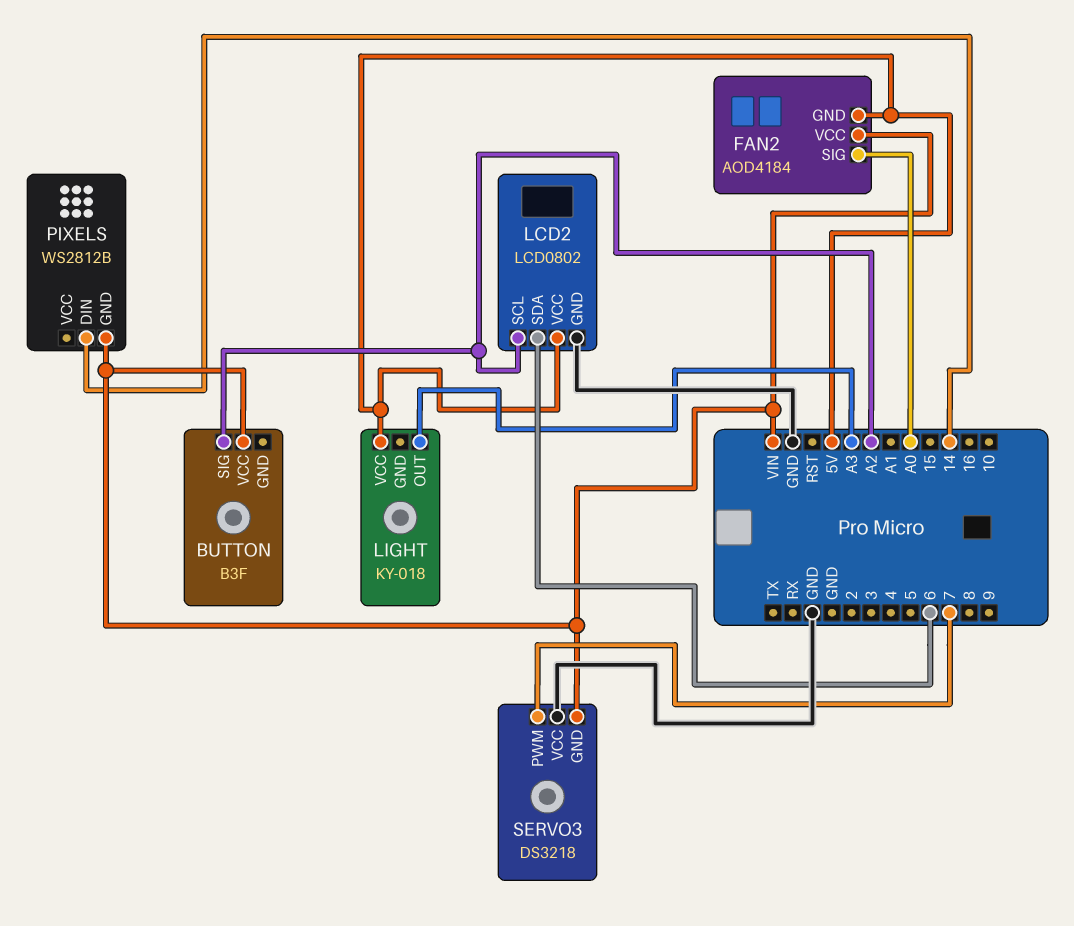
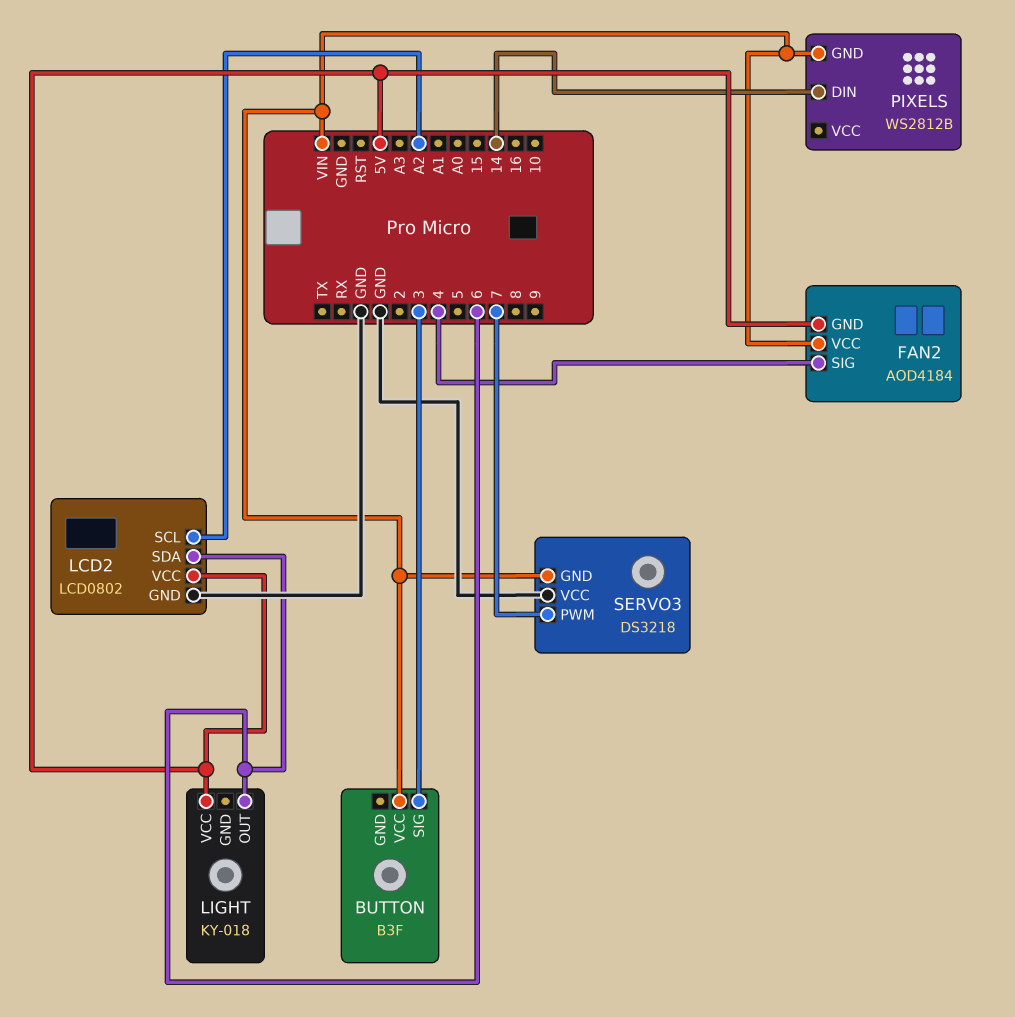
BUTTON pin SIG: A2 -> 3
FAN2 pin SIG: A0 -> 4
LIGHT pin OUT: A3 -> 6

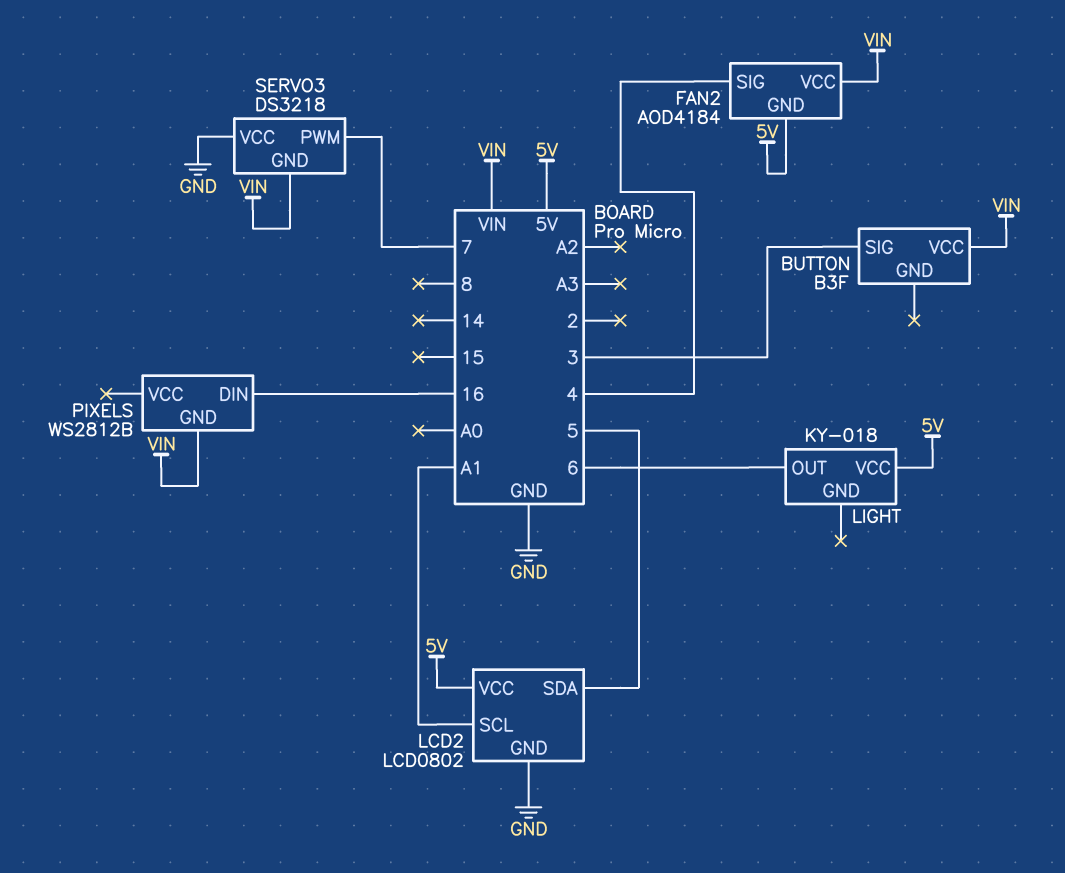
LCD2 pin SCL: A2 -> A1
LCD2 pin SDA: 6 -> 5
PIXELS pin DIN: 14 -> 16

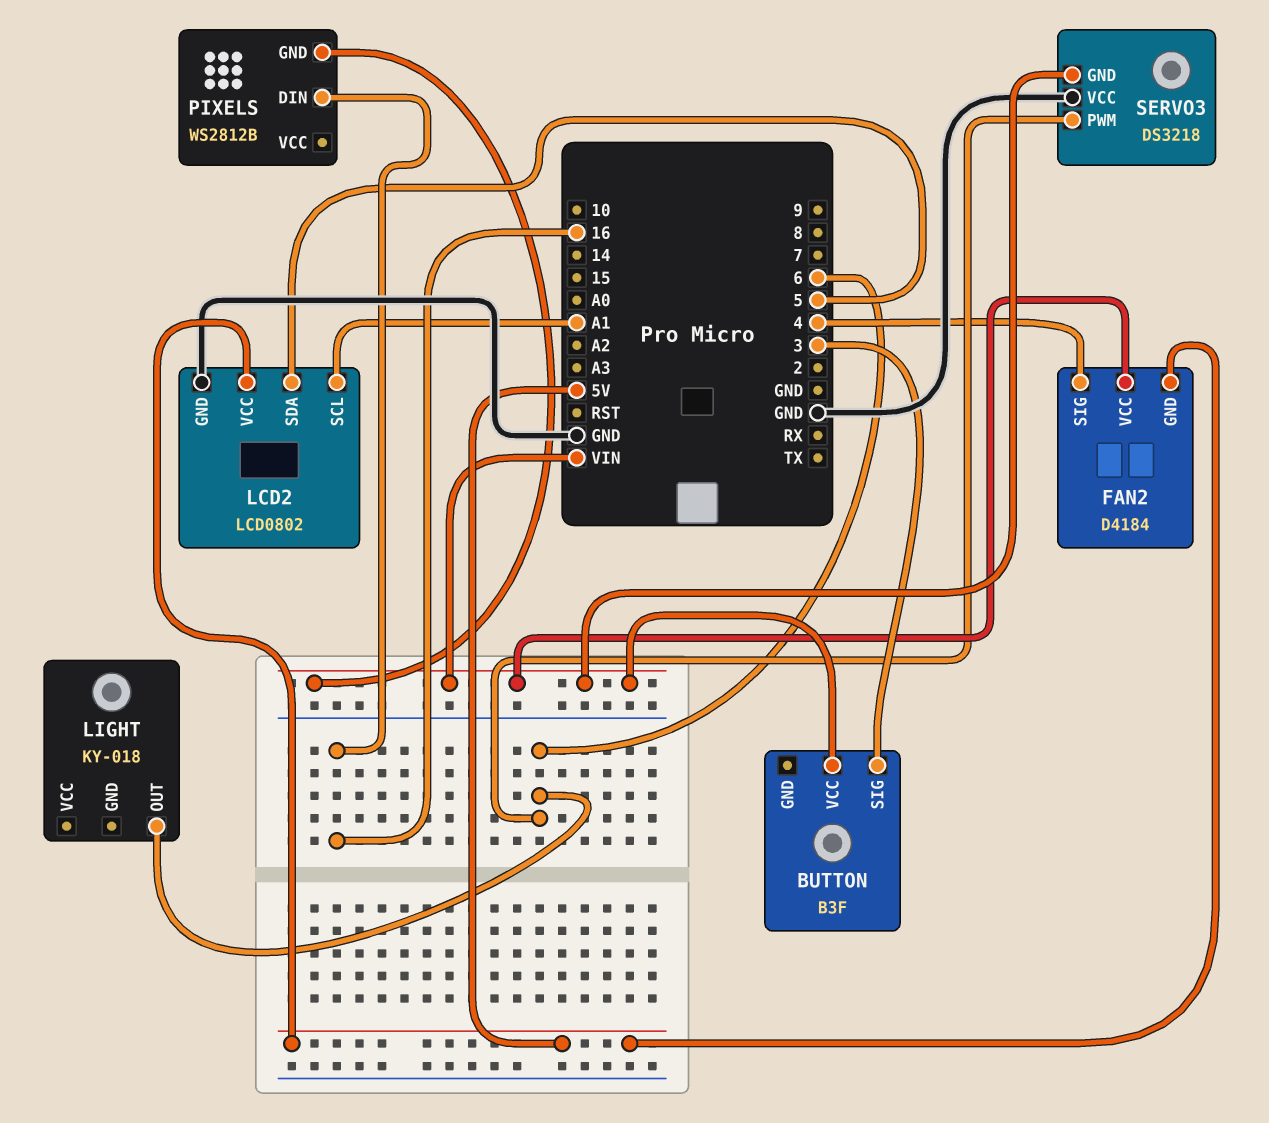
FAN2: AOD4184 -> D4184
LIGHT pin VCC: 5V -> none
SERVO3 pin PWM: 7 -> 6

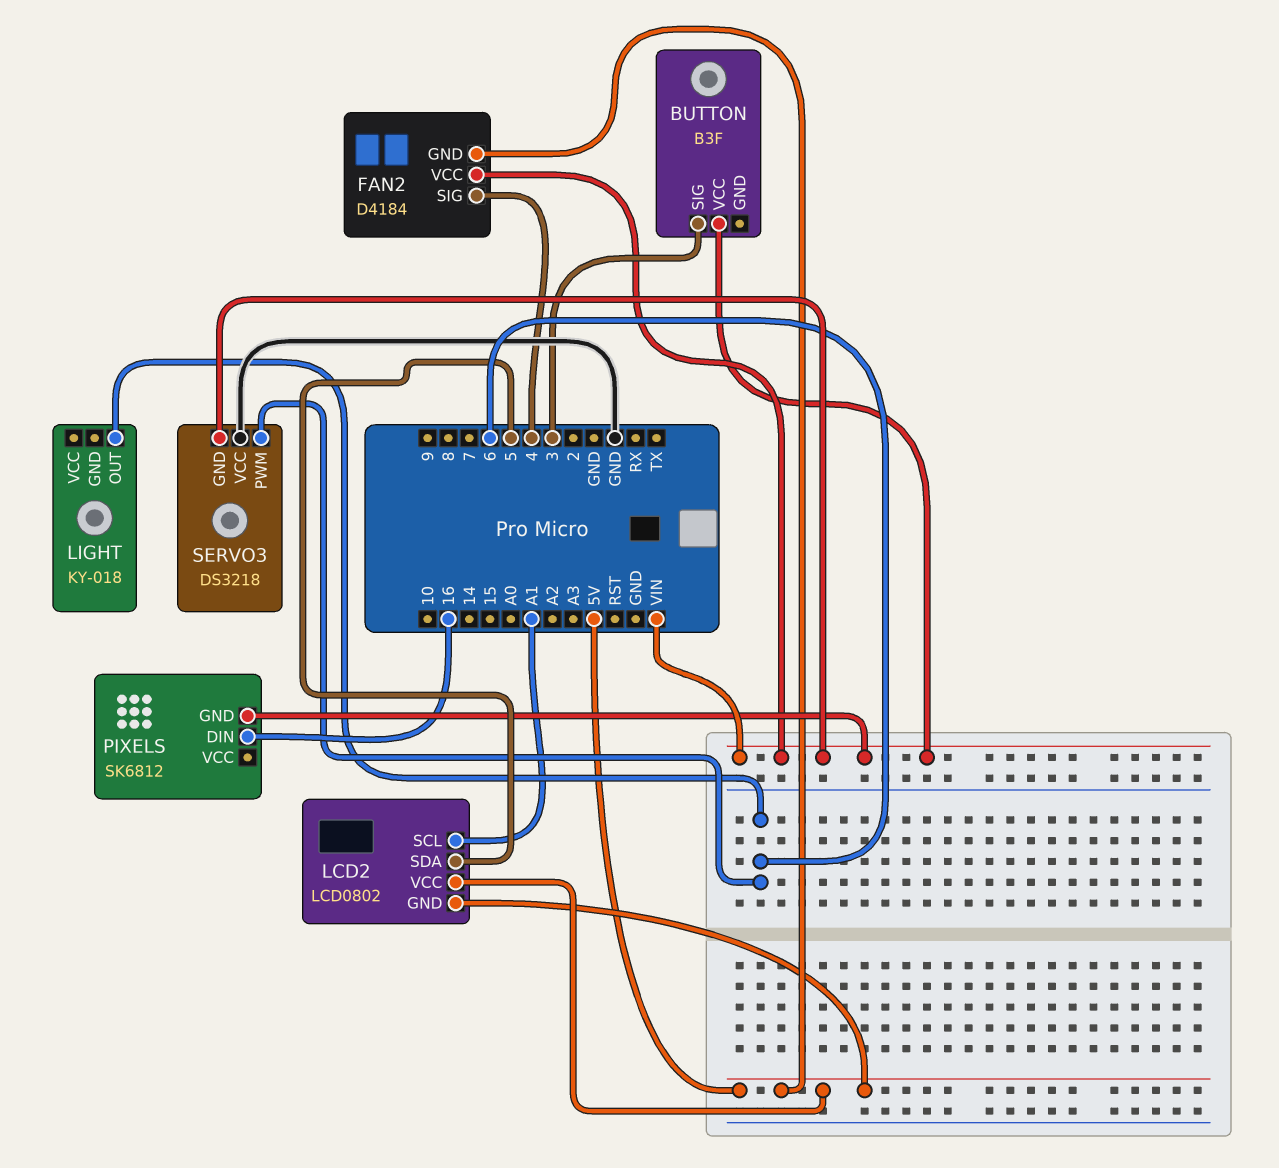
LCD2 pin GND: GND -> 5V
PIXELS: WS2812B -> SK6812

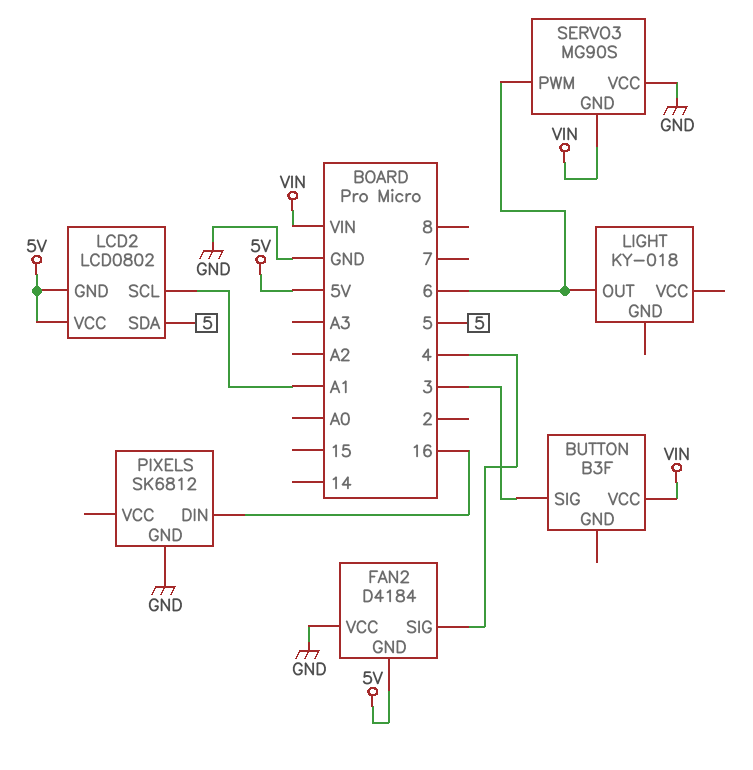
FAN2 pin VCC: VIN -> GND
PIXELS pin GND: VIN -> GND
SERVO3: DS3218 -> MG90S

